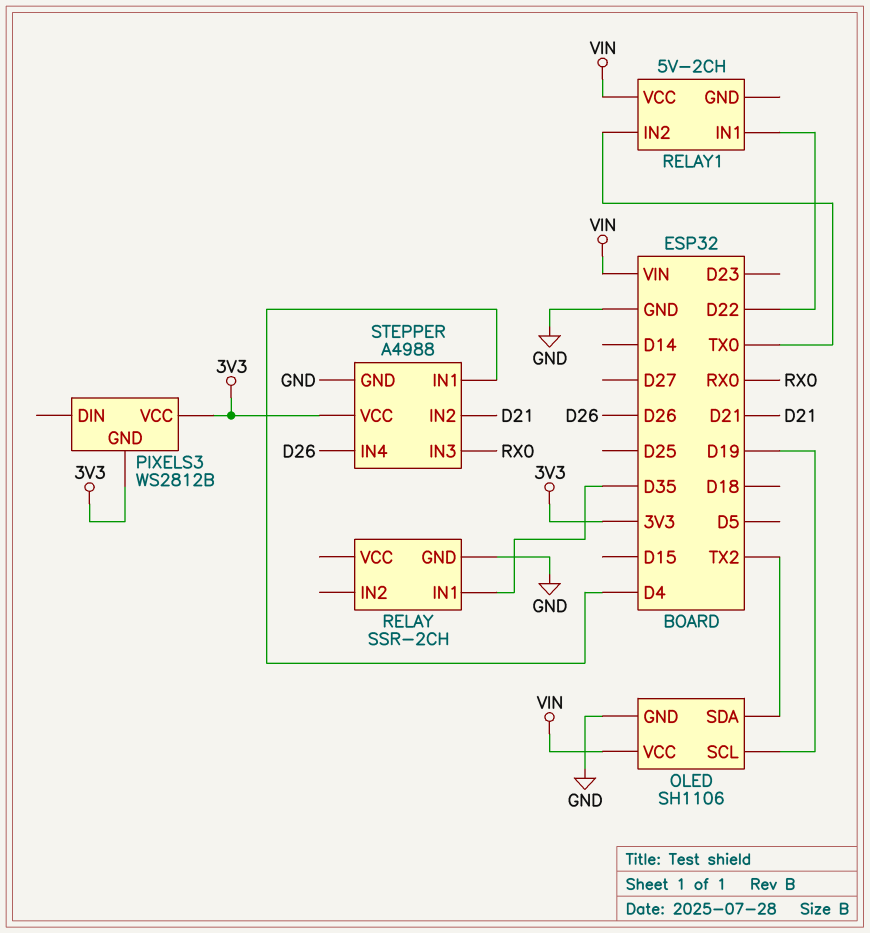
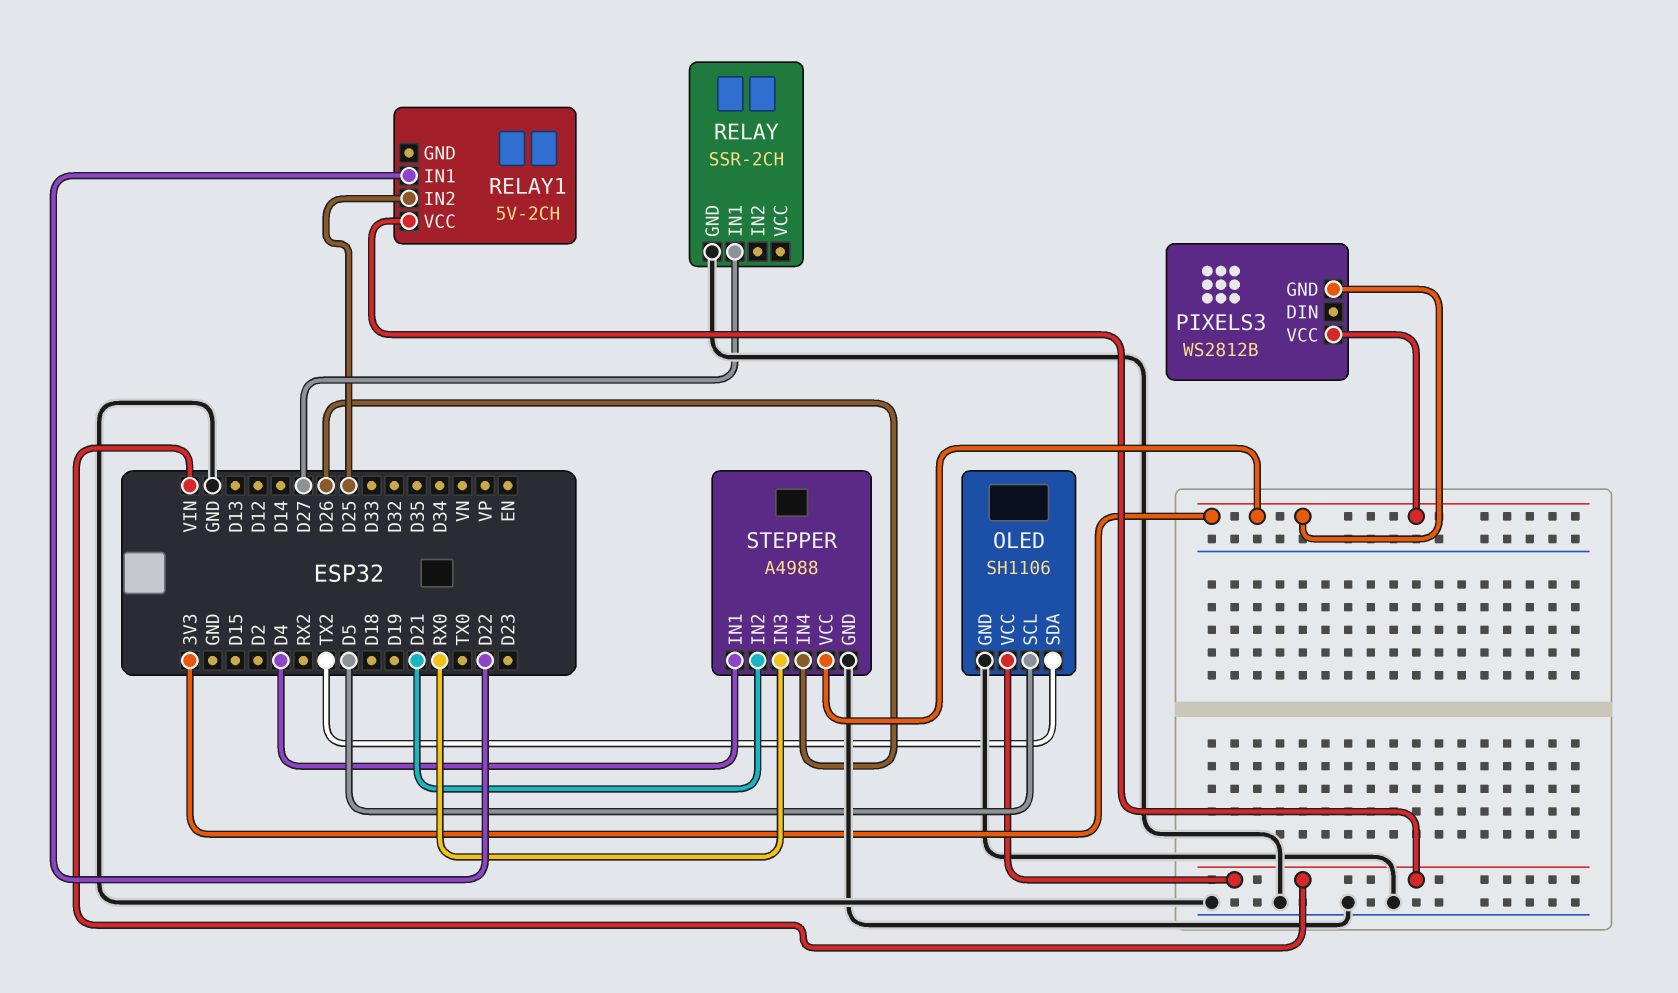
OLED pin SCL: D19 -> D5
RELAY pin IN1: D35 -> D27
RELAY1 pin IN2: TX0 -> D25

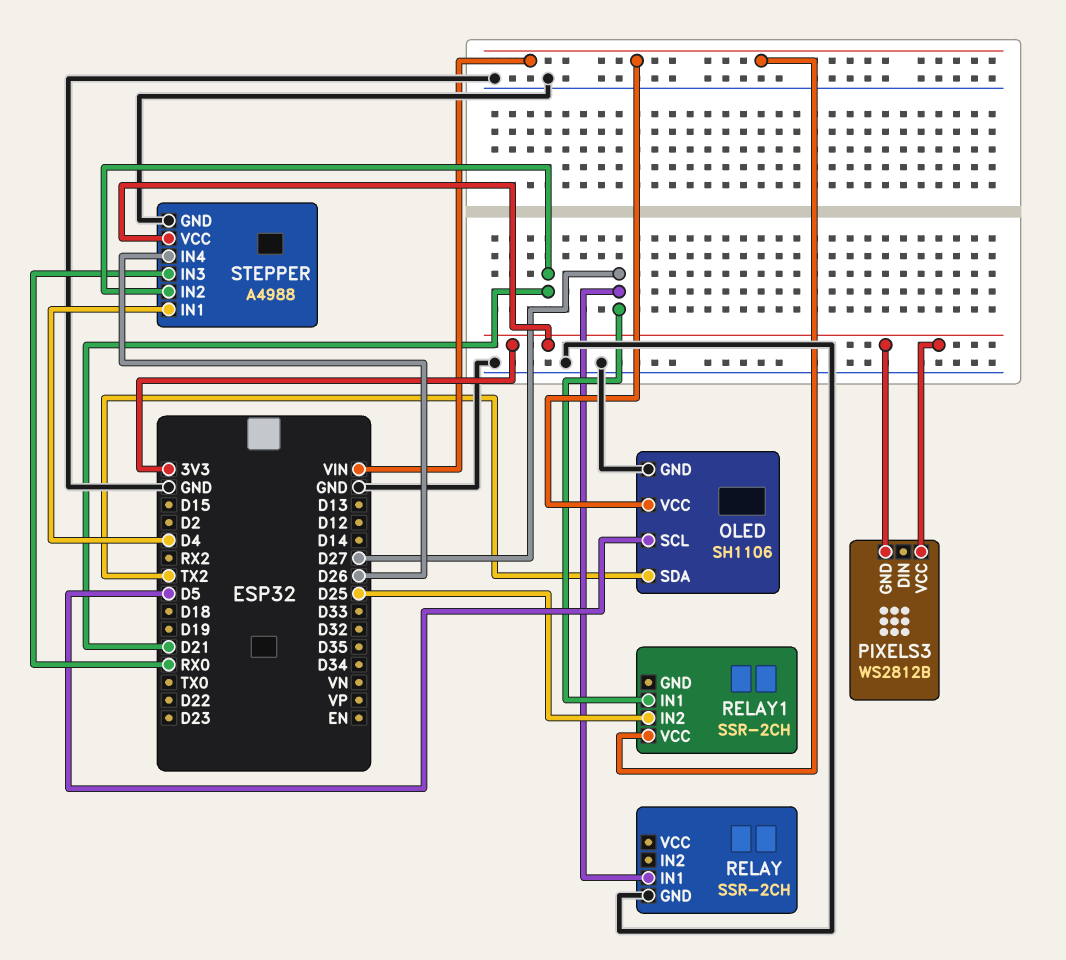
RELAY1: 5V-2CH -> SSR-2CH
RELAY1 pin IN1: D22 -> D27

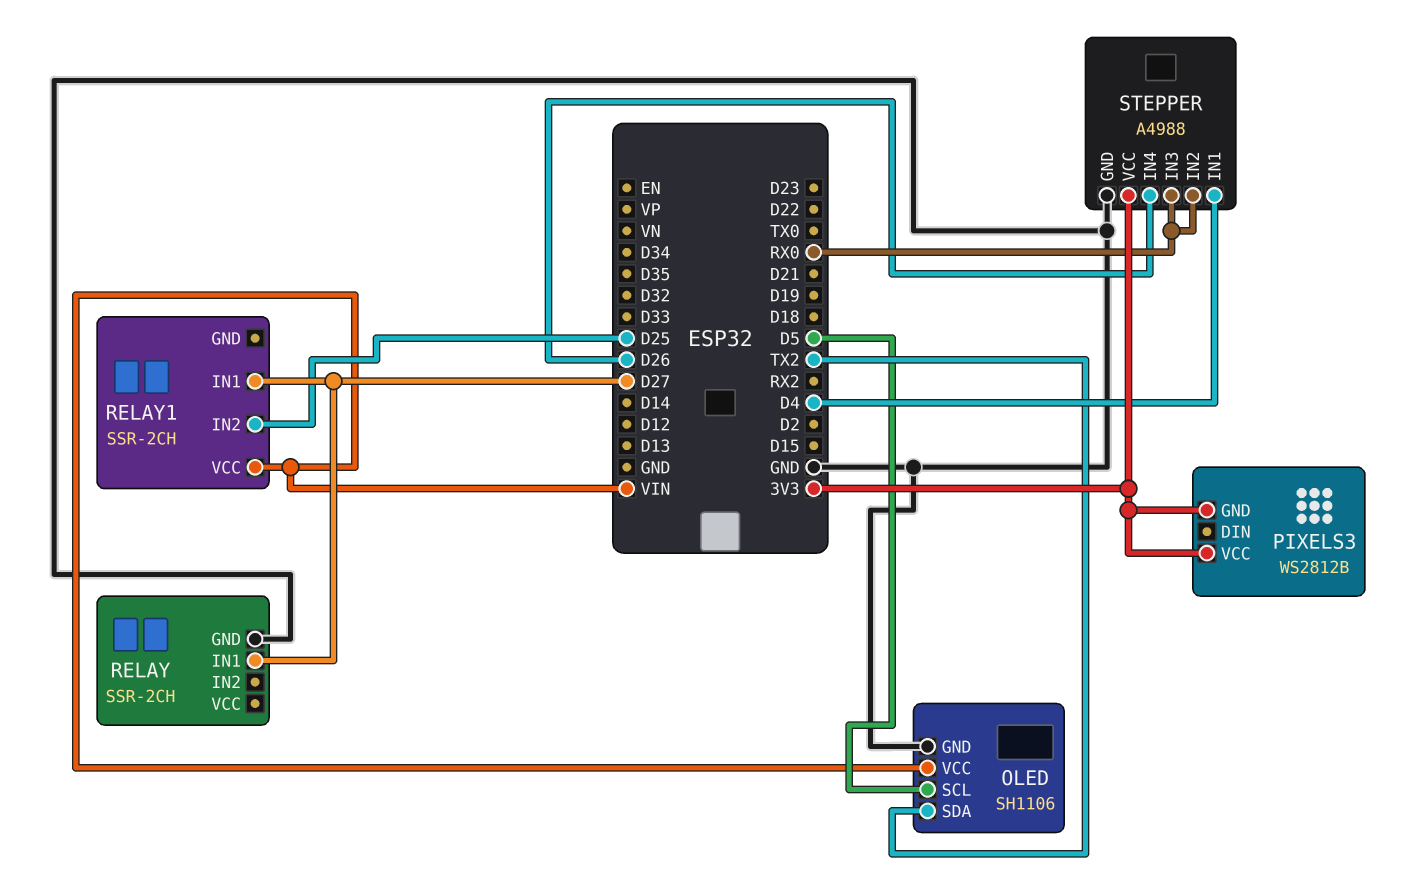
STEPPER pin IN2: D21 -> RX0

